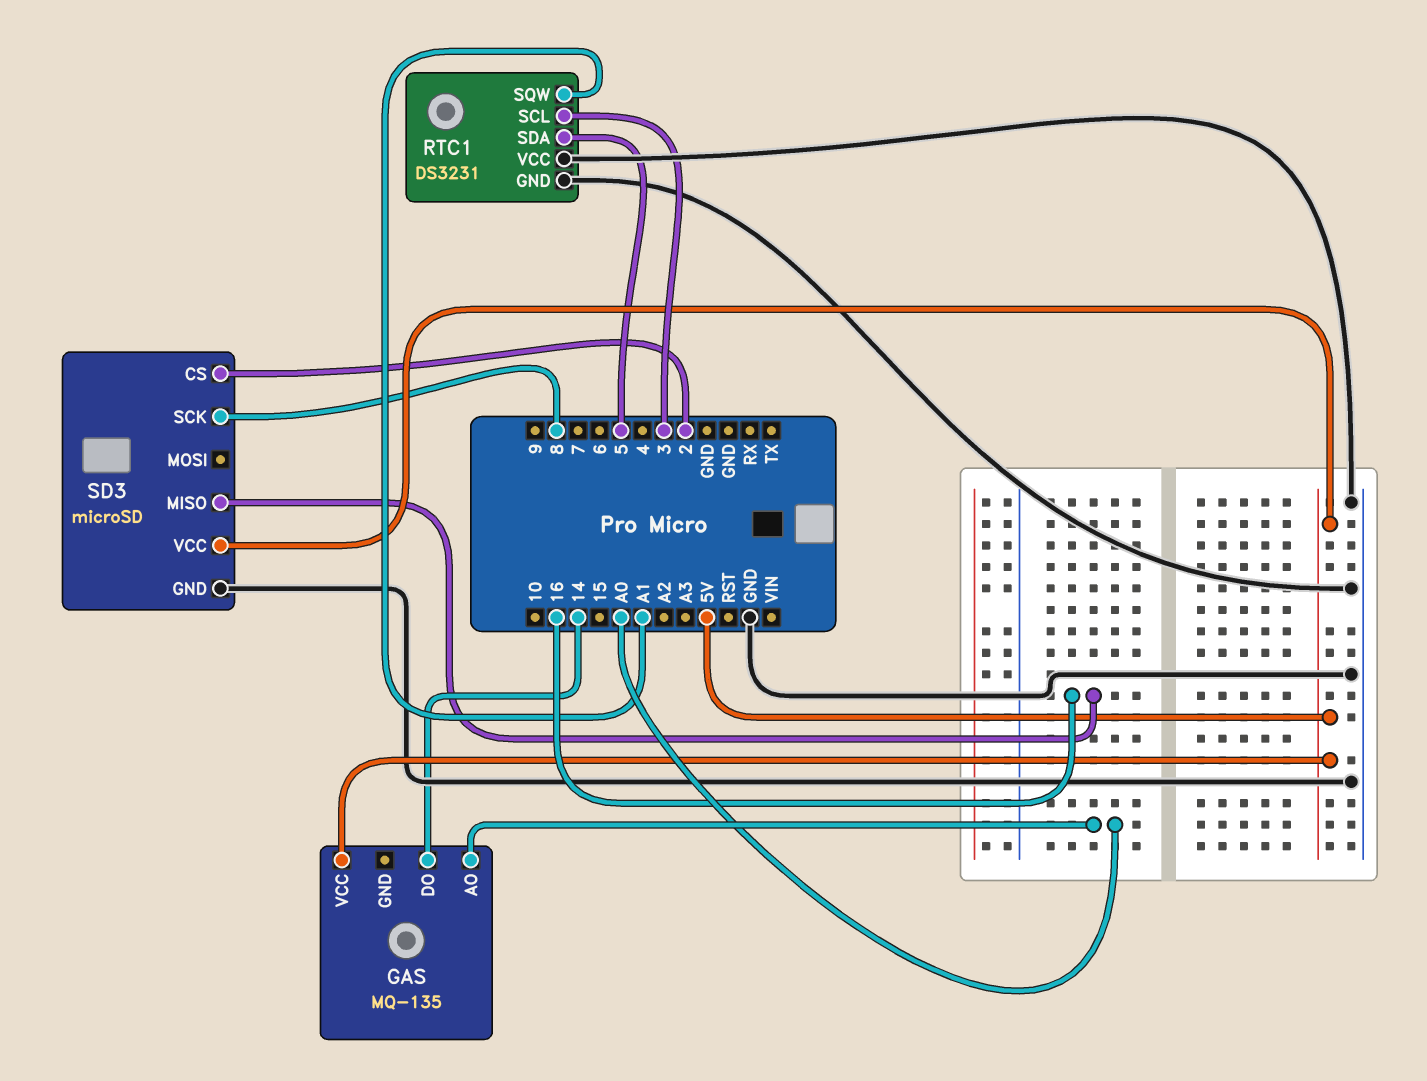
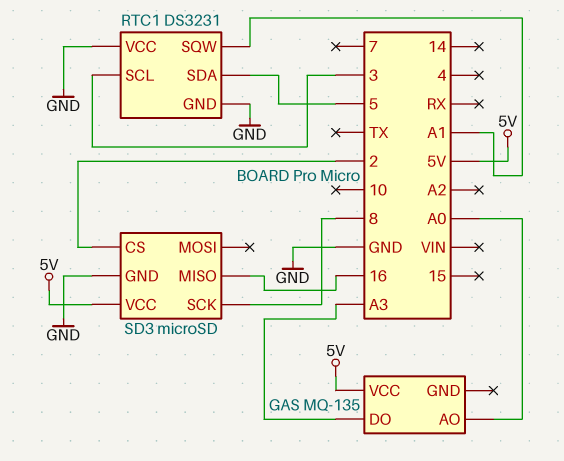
GAS pin DO: 14 -> A3

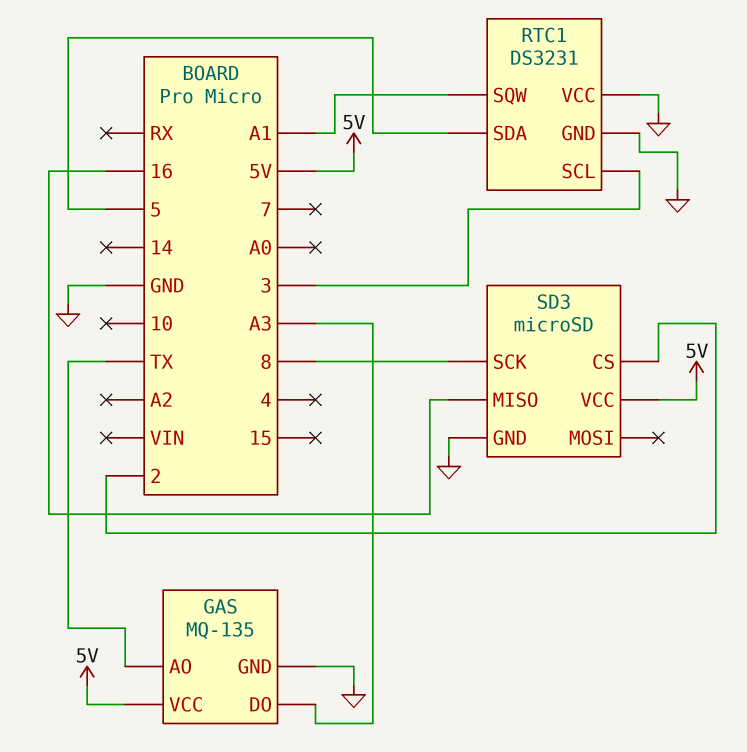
GAS pin AO: A0 -> TX
GAS pin GND: none -> GND

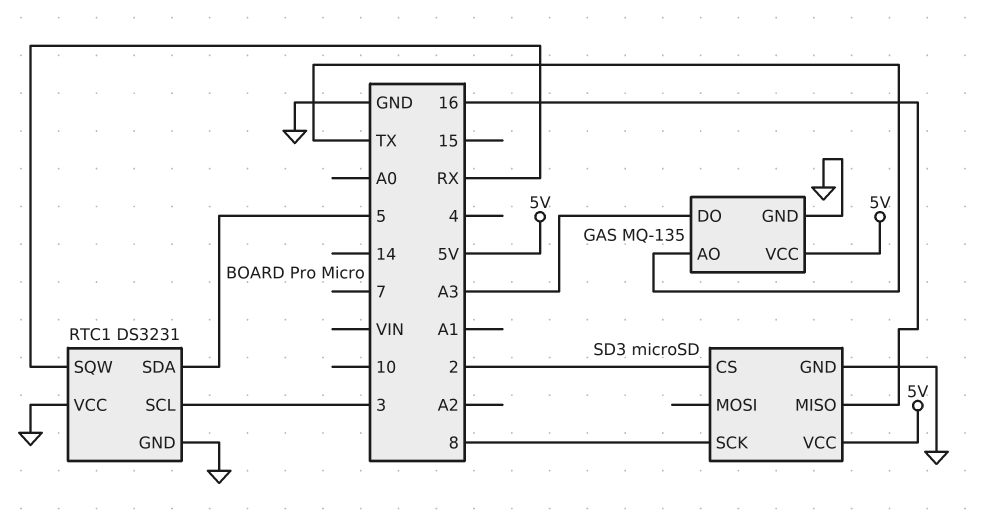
RTC1 pin SQW: A1 -> RX

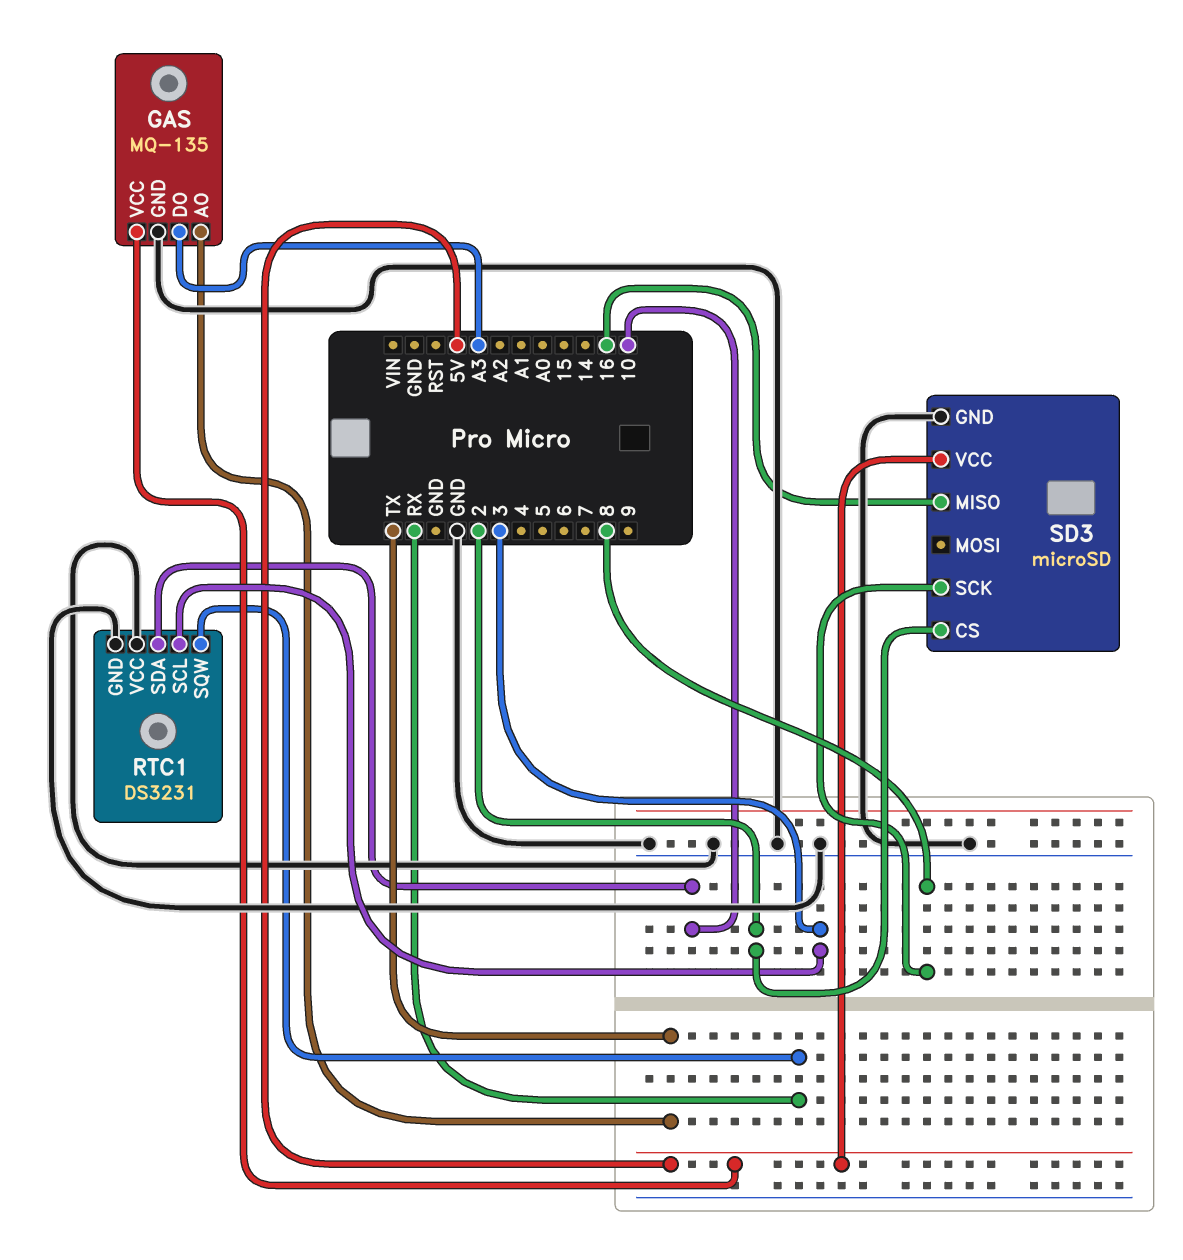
RTC1 pin SDA: 5 -> 10

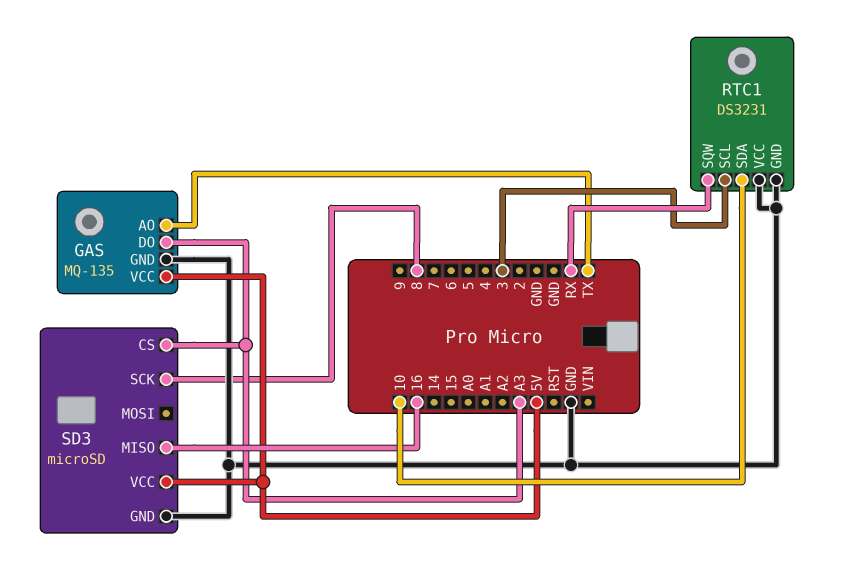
SD3 pin CS: 2 -> A3

